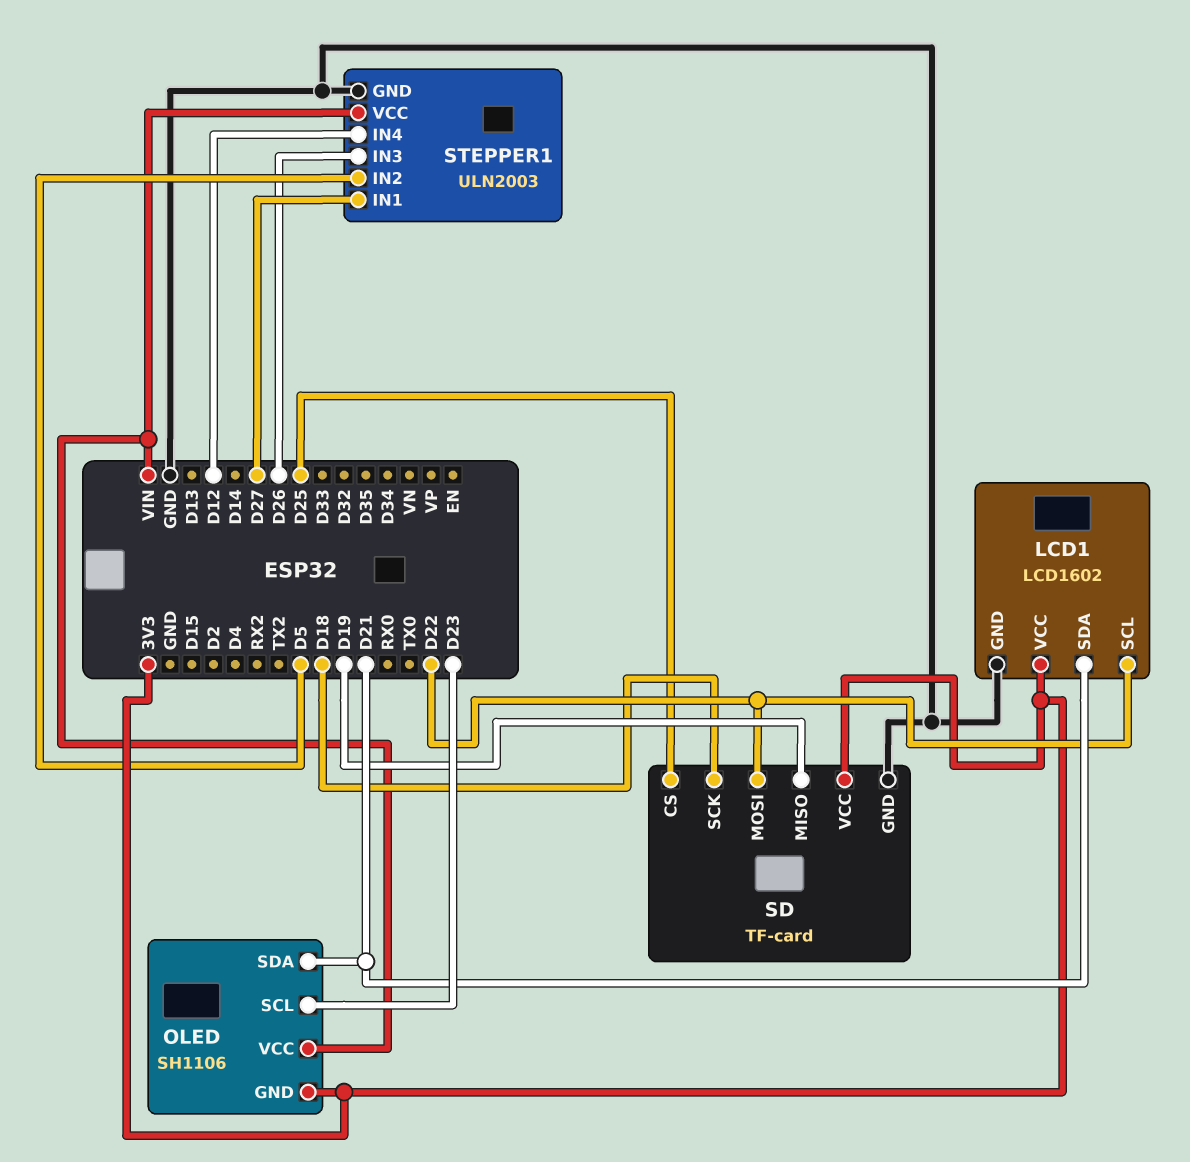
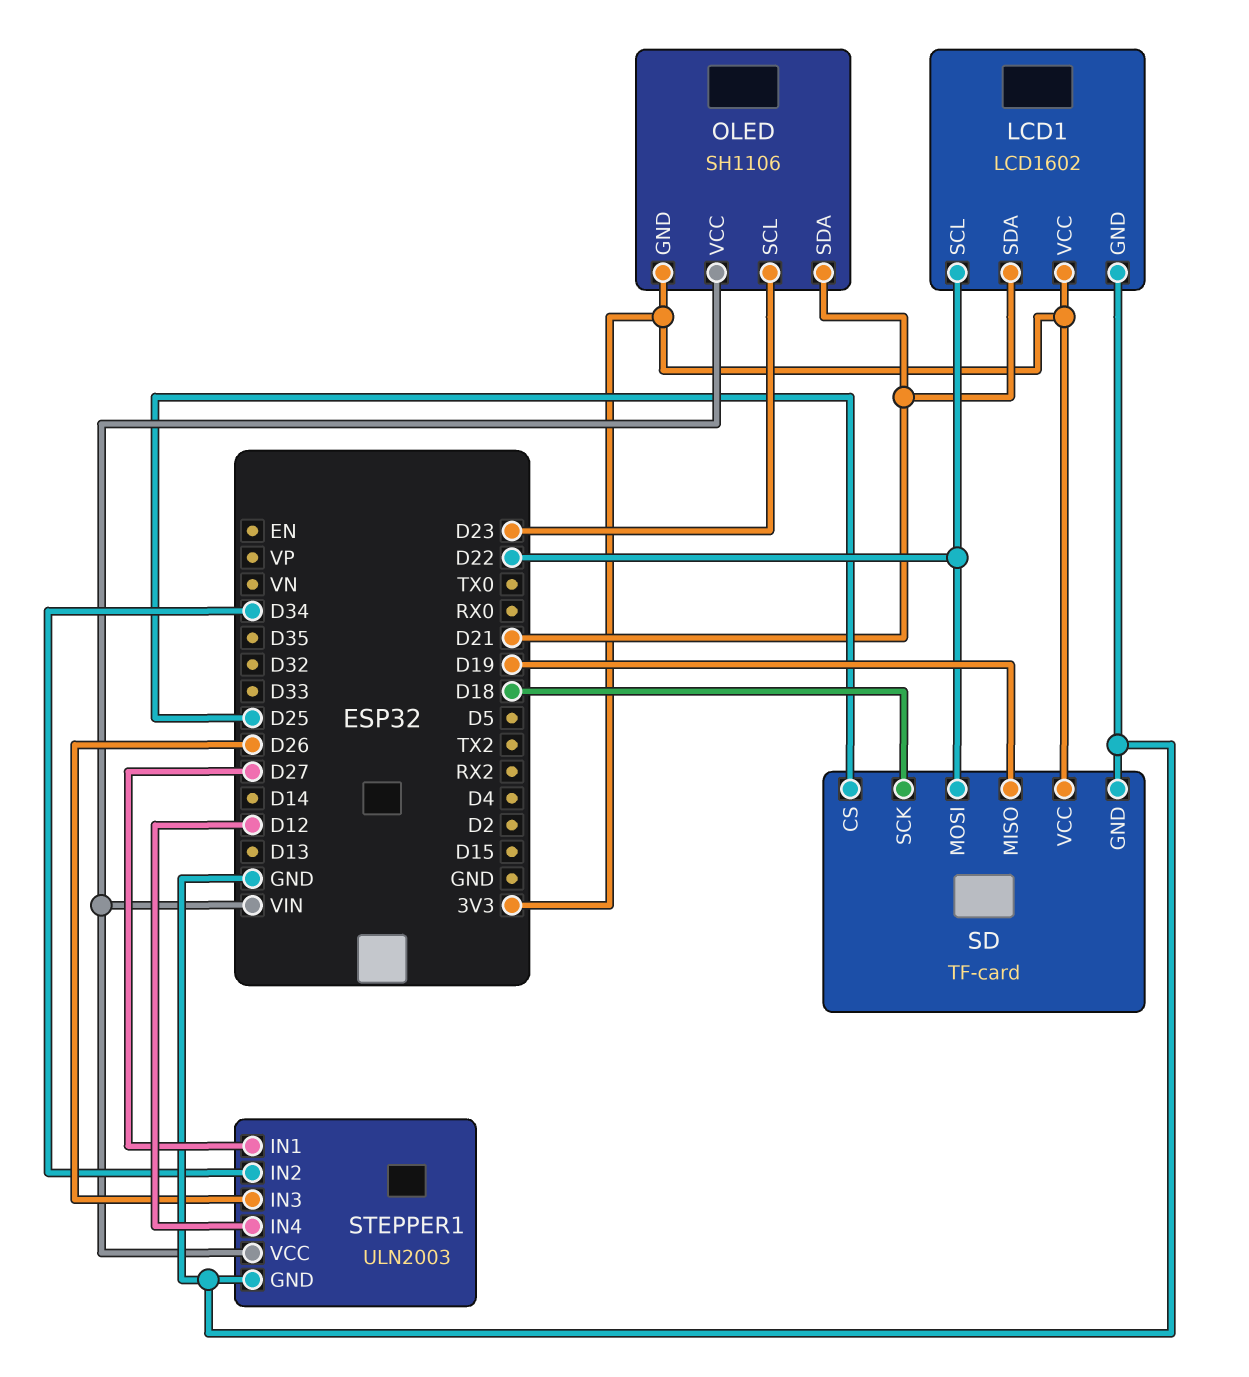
STEPPER1 pin IN2: D5 -> D34

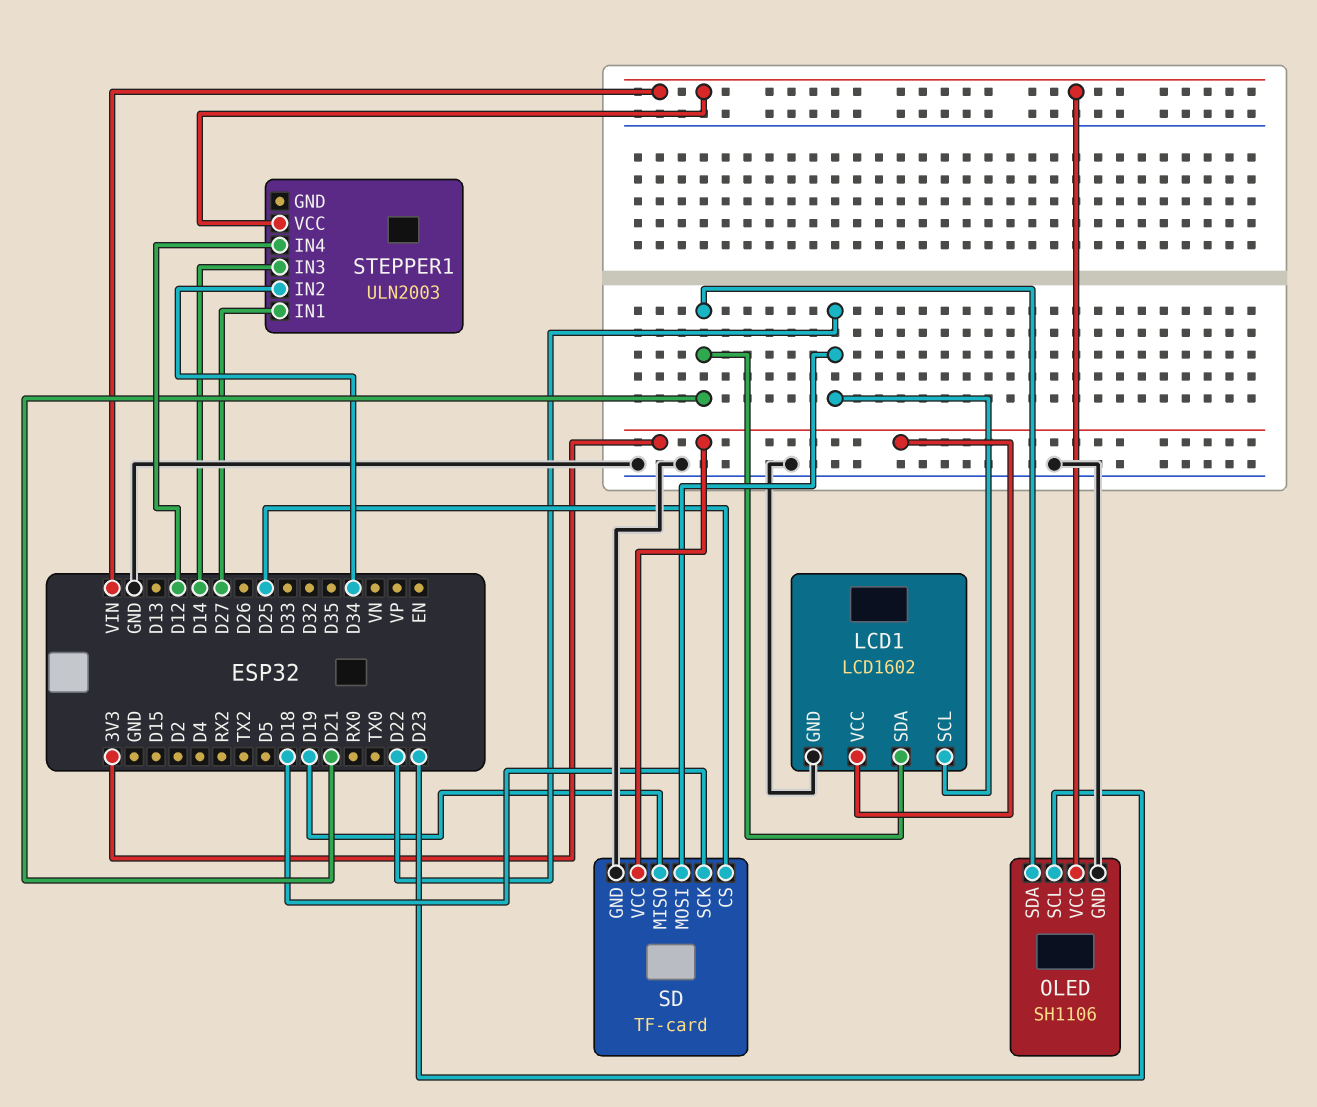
OLED pin GND: 3V3 -> GND
STEPPER1 pin GND: GND -> none
STEPPER1 pin IN3: D26 -> D14

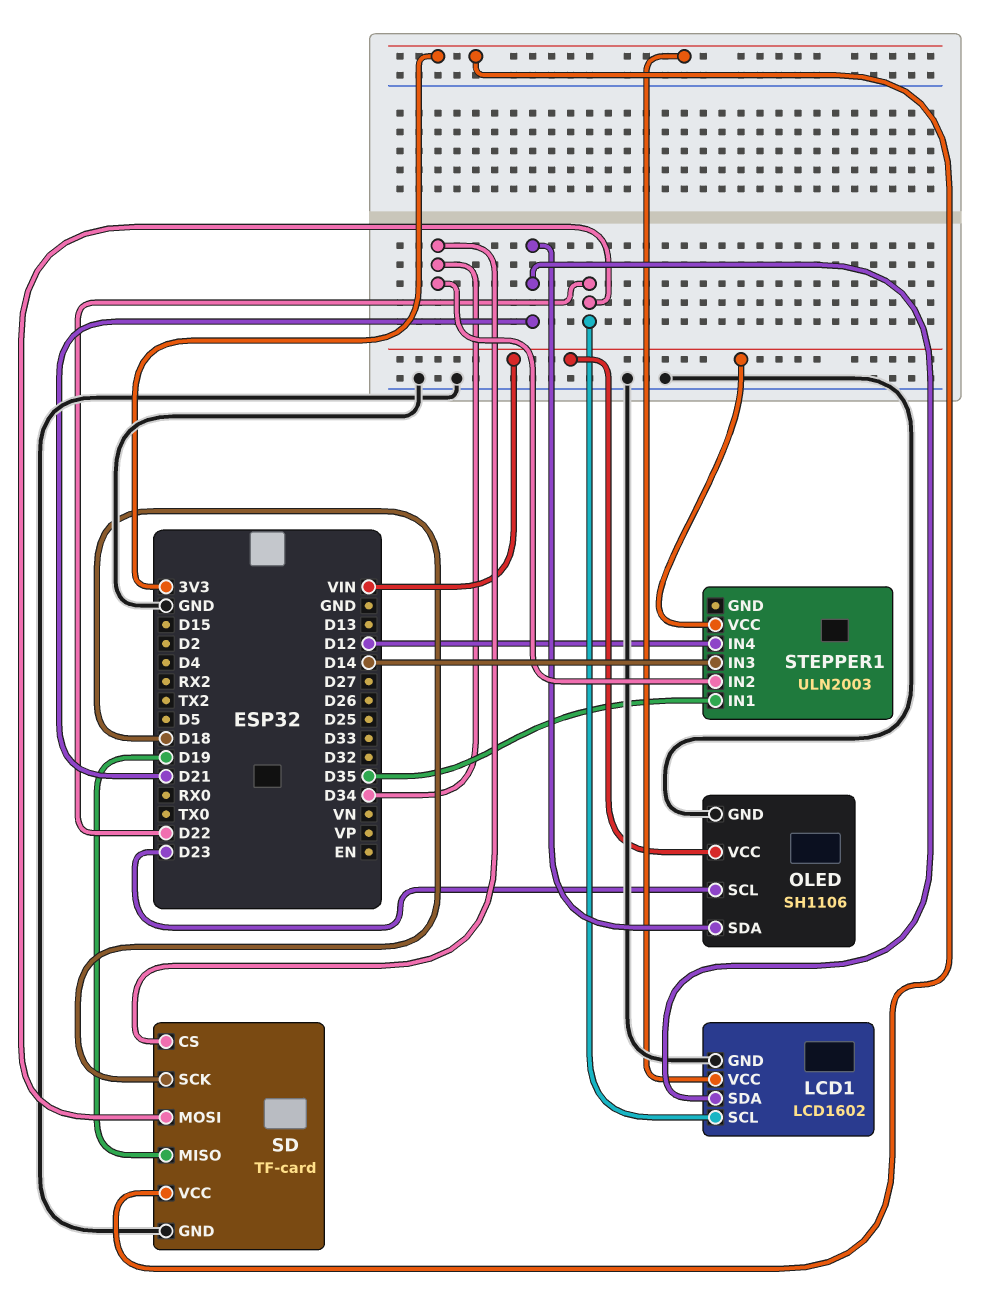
SD pin CS: D25 -> D34
STEPPER1 pin IN1: D27 -> D35

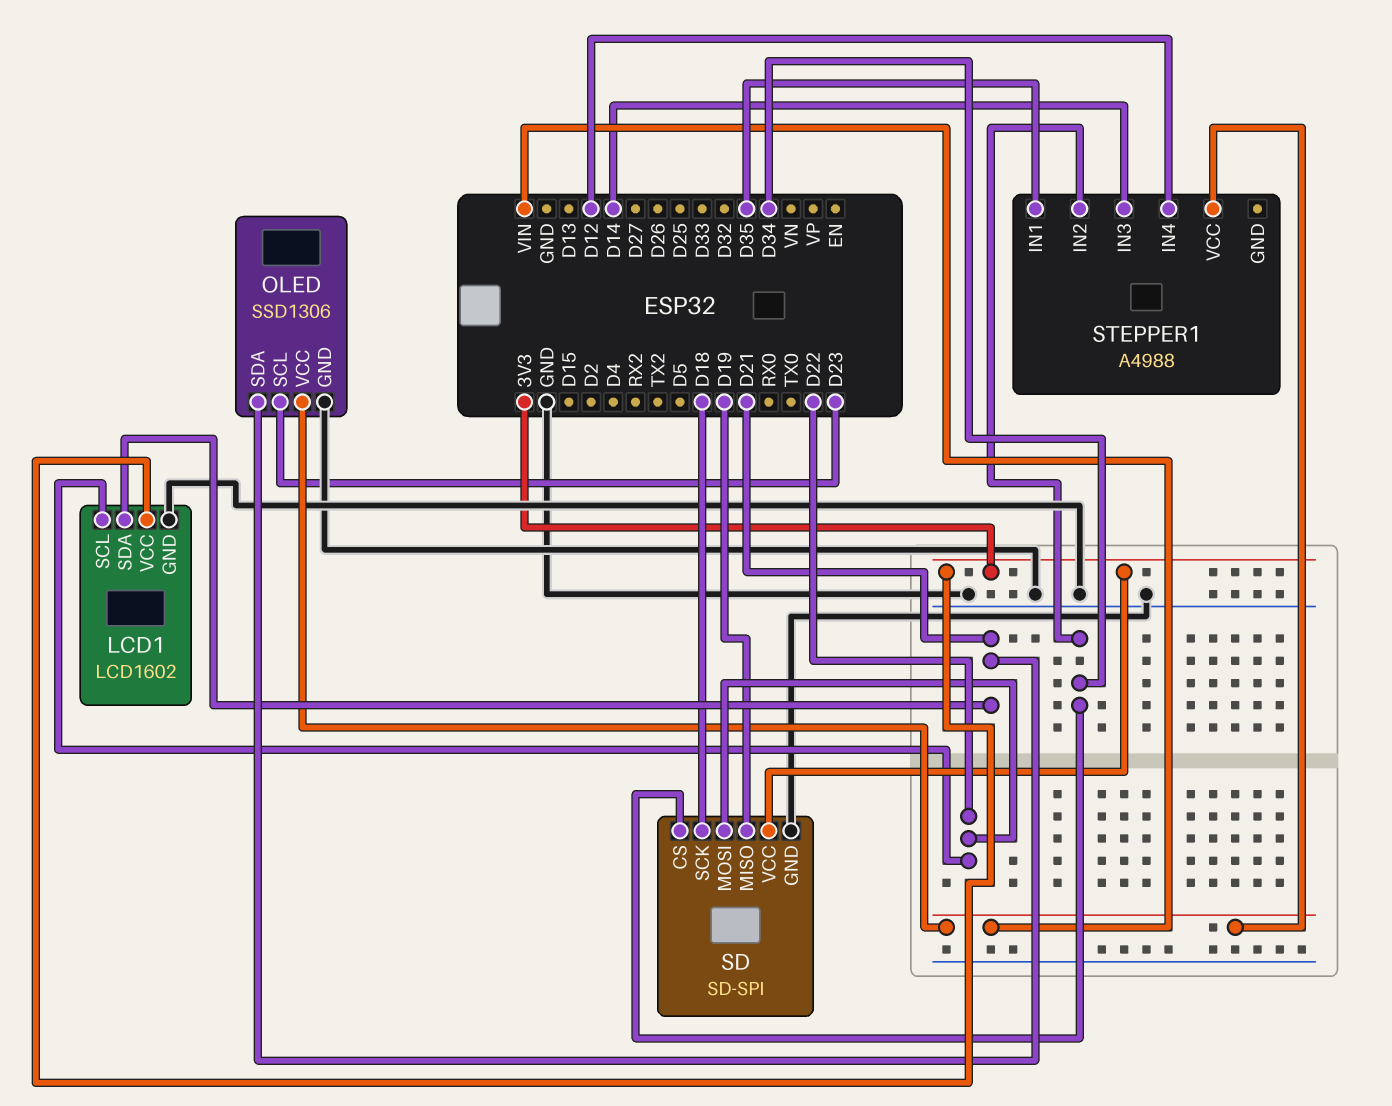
OLED: SH1106 -> SSD1306
SD: TF-card -> SD-SPI
STEPPER1: ULN2003 -> A4988

